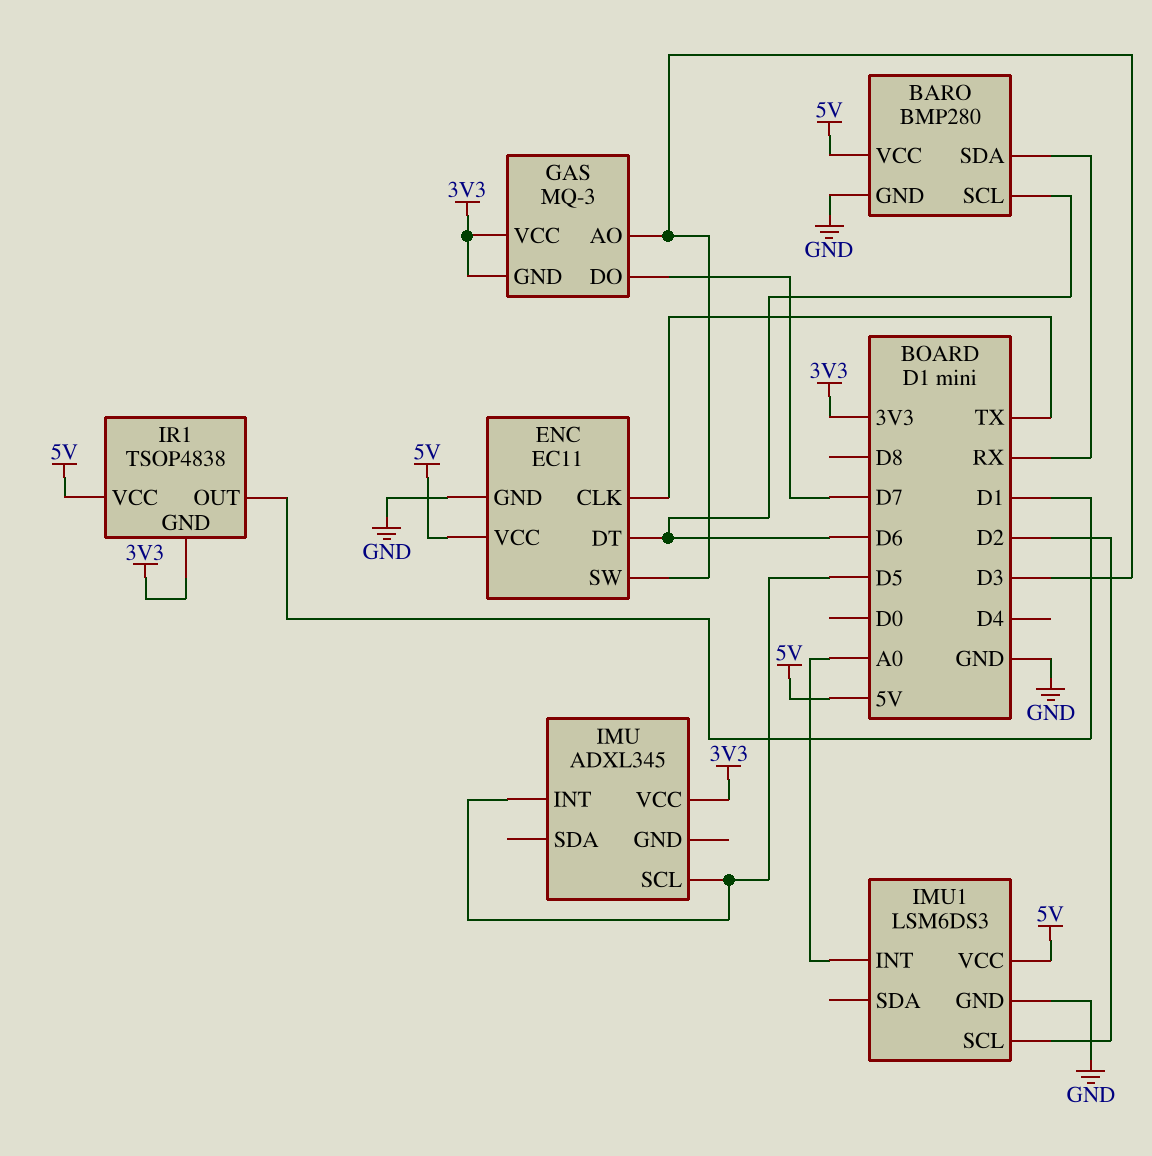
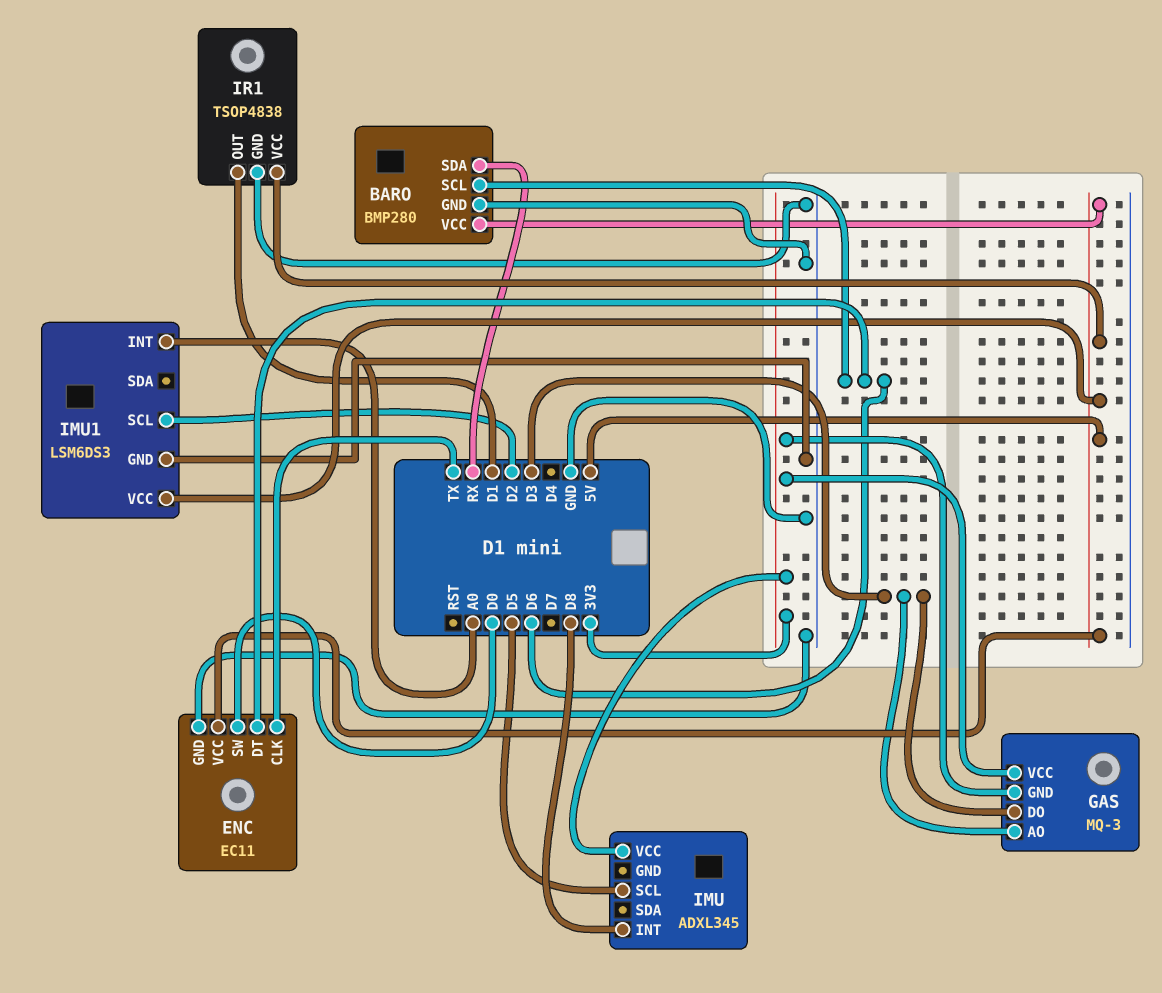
ENC pin SW: D3 -> D0
GAS pin DO: D7 -> D3
IMU pin INT: D5 -> D8
IR1 pin GND: 3V3 -> GND

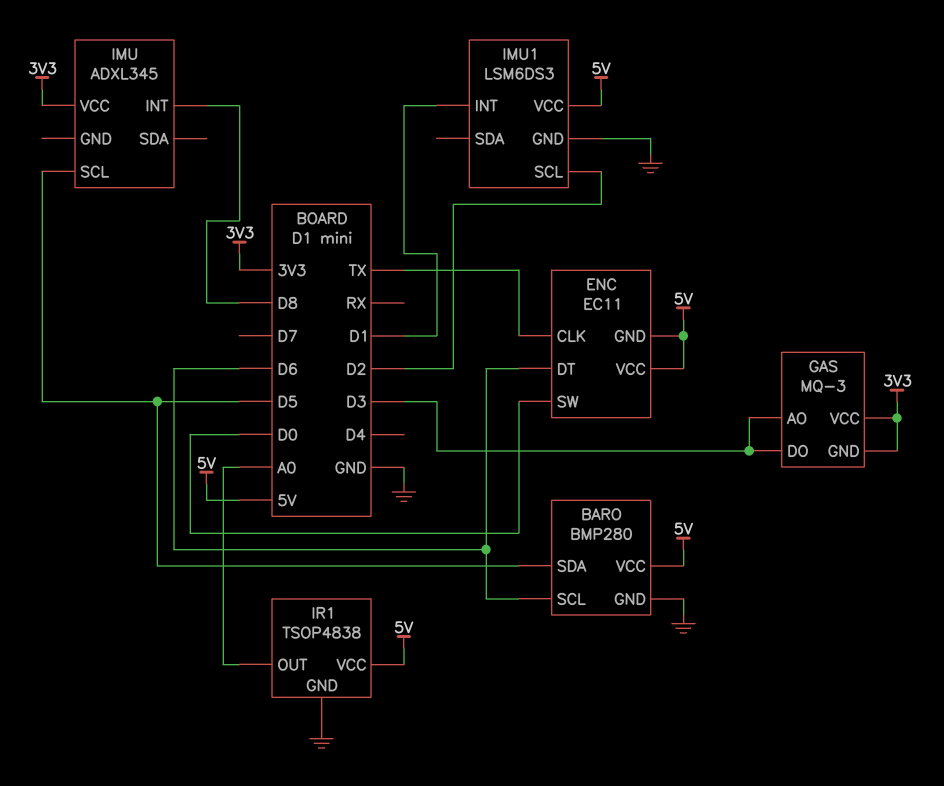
BARO pin SDA: RX -> D5
ENC pin GND: GND -> 5V
IMU1 pin INT: A0 -> D1
IR1 pin OUT: D1 -> A0

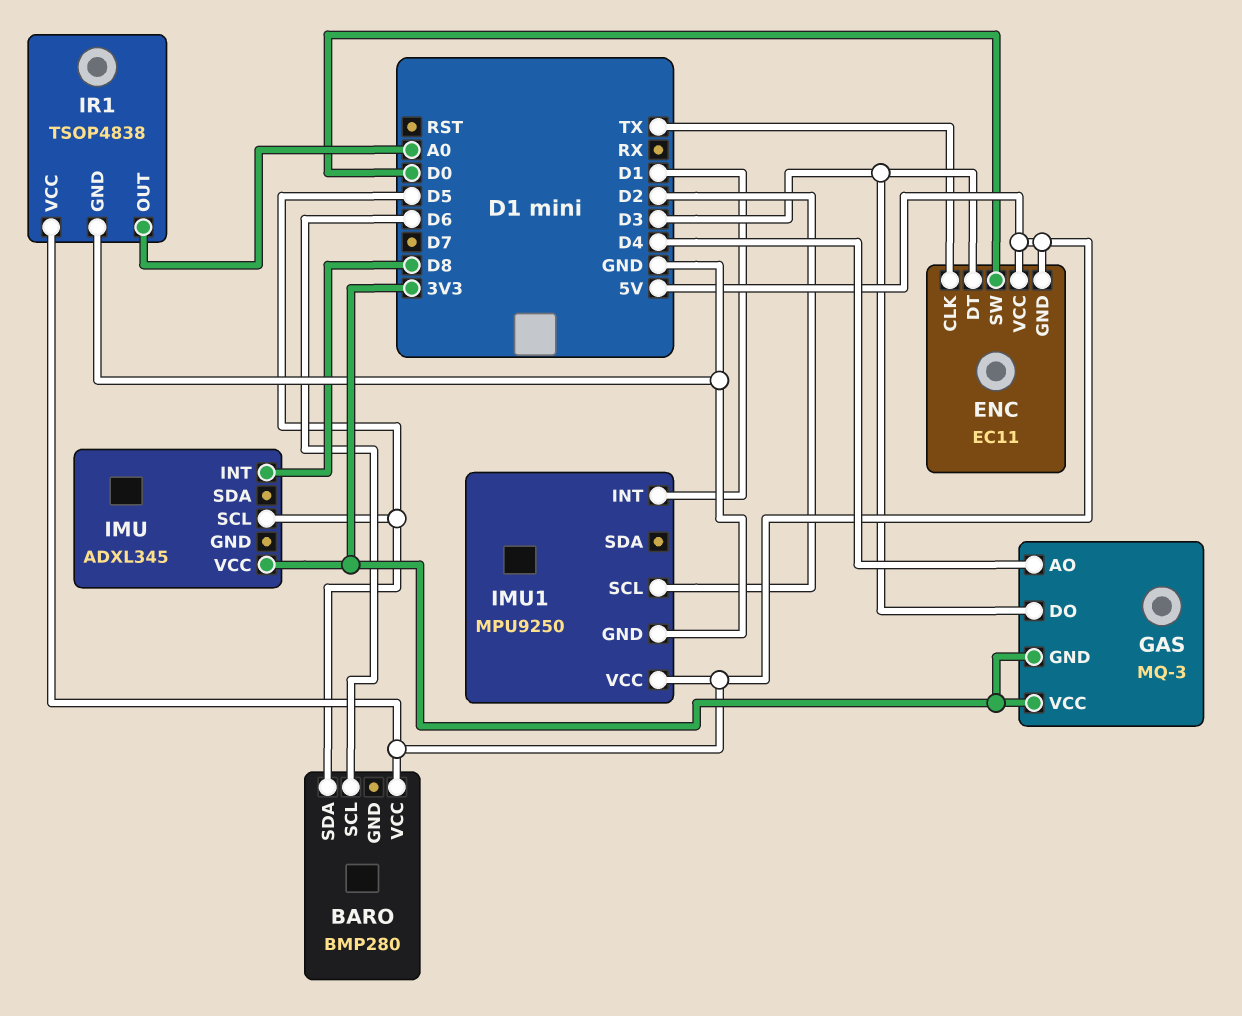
BARO pin GND: GND -> none
ENC pin DT: D6 -> D3
GAS pin AO: D3 -> D4
IMU1: LSM6DS3 -> MPU9250

